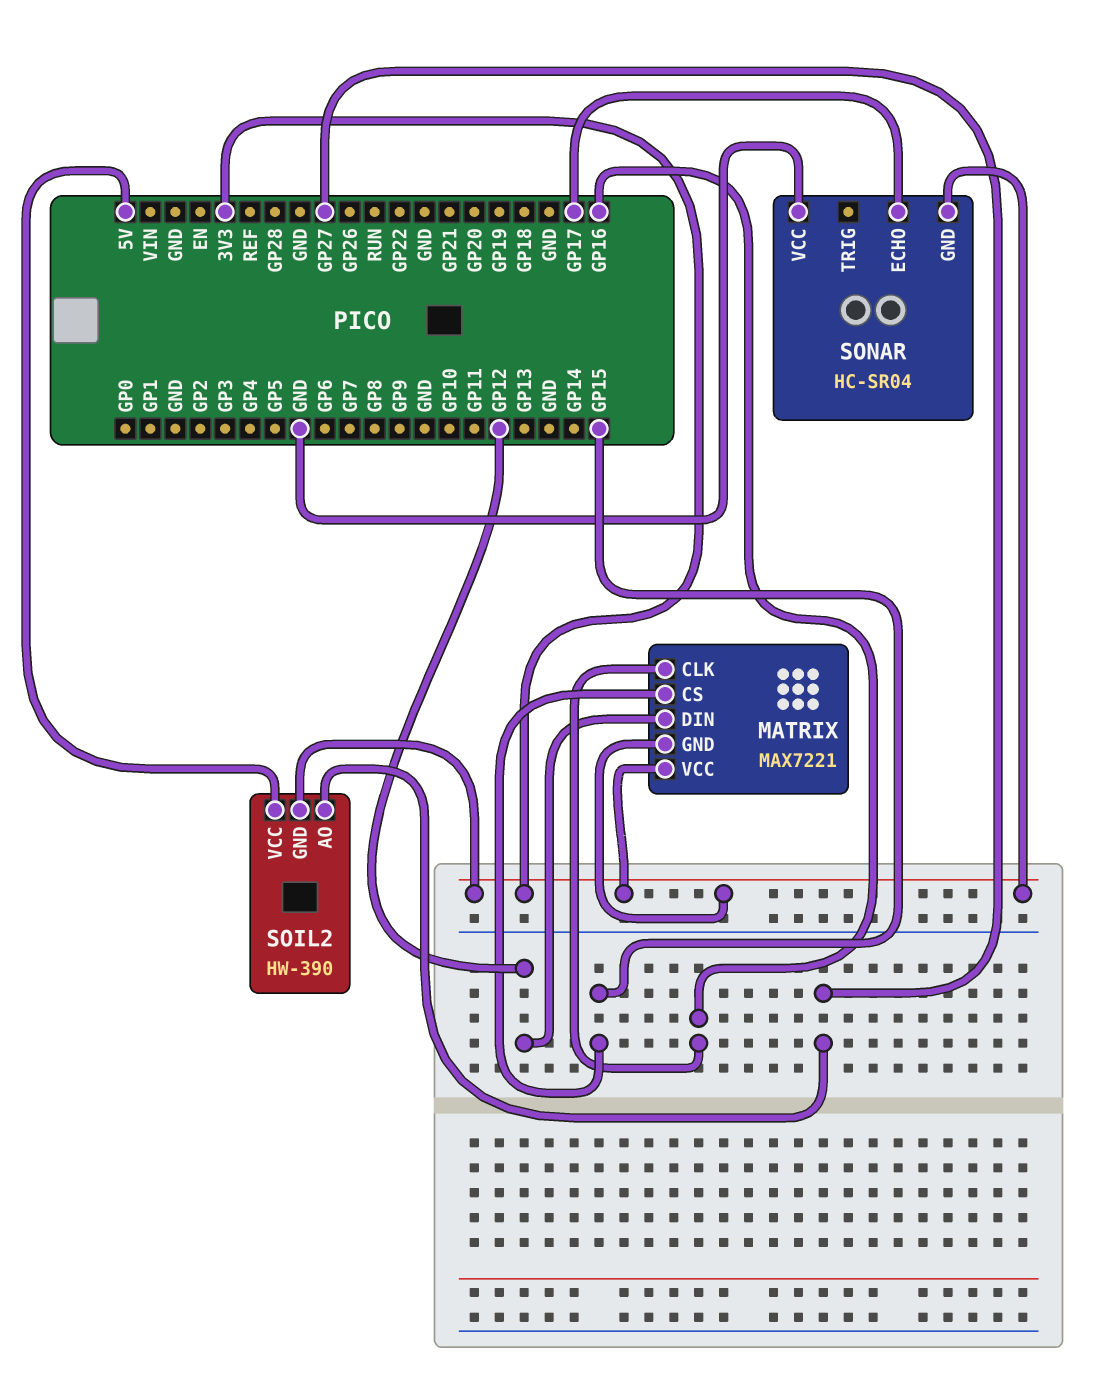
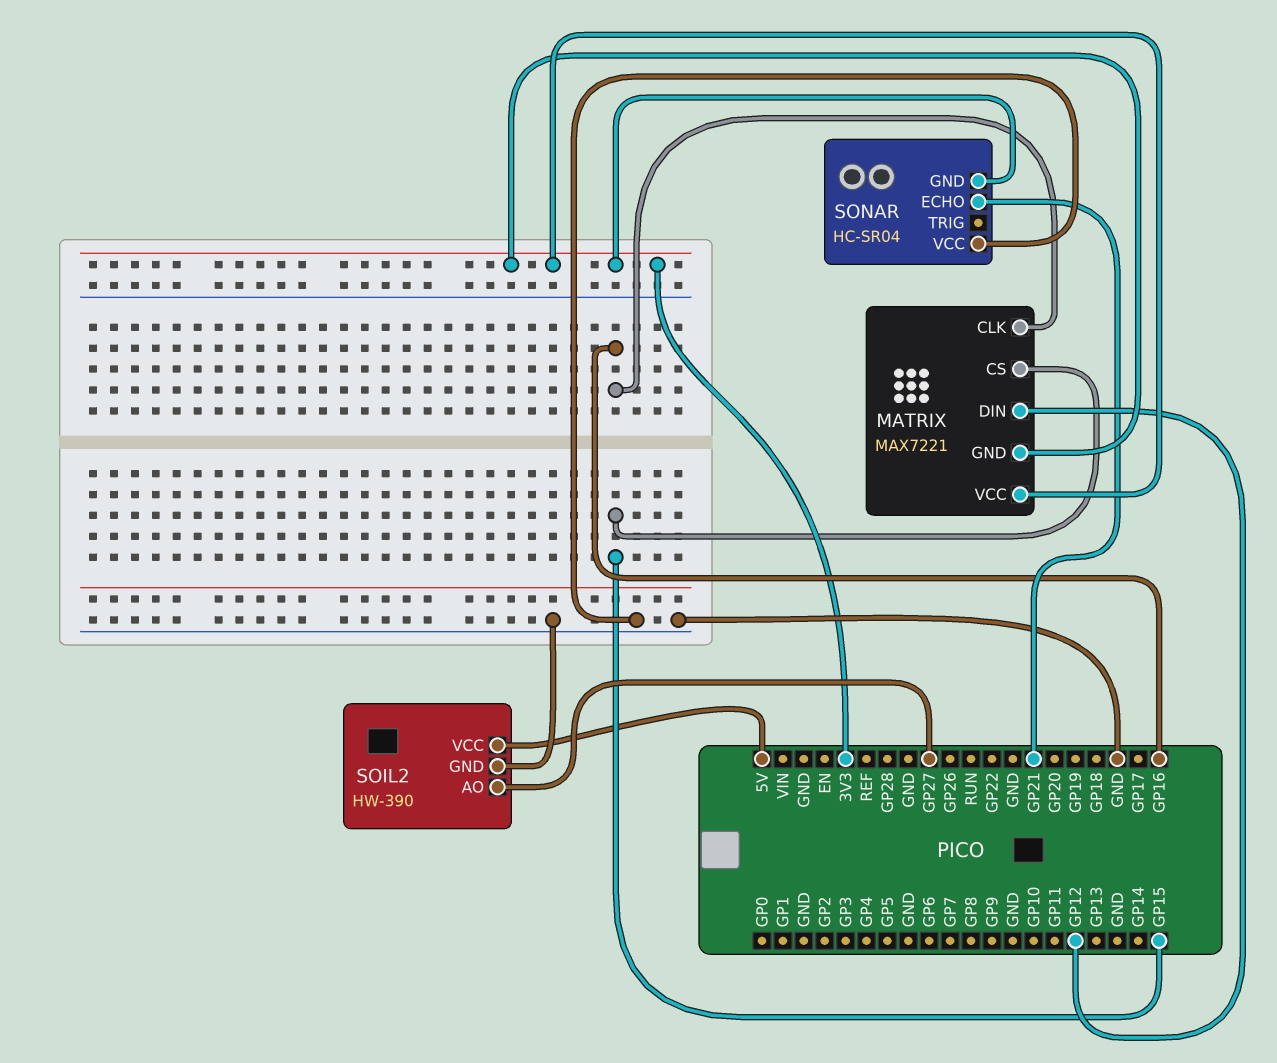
SOIL2 pin GND: 3V3 -> GND
SONAR pin ECHO: GP17 -> GP21

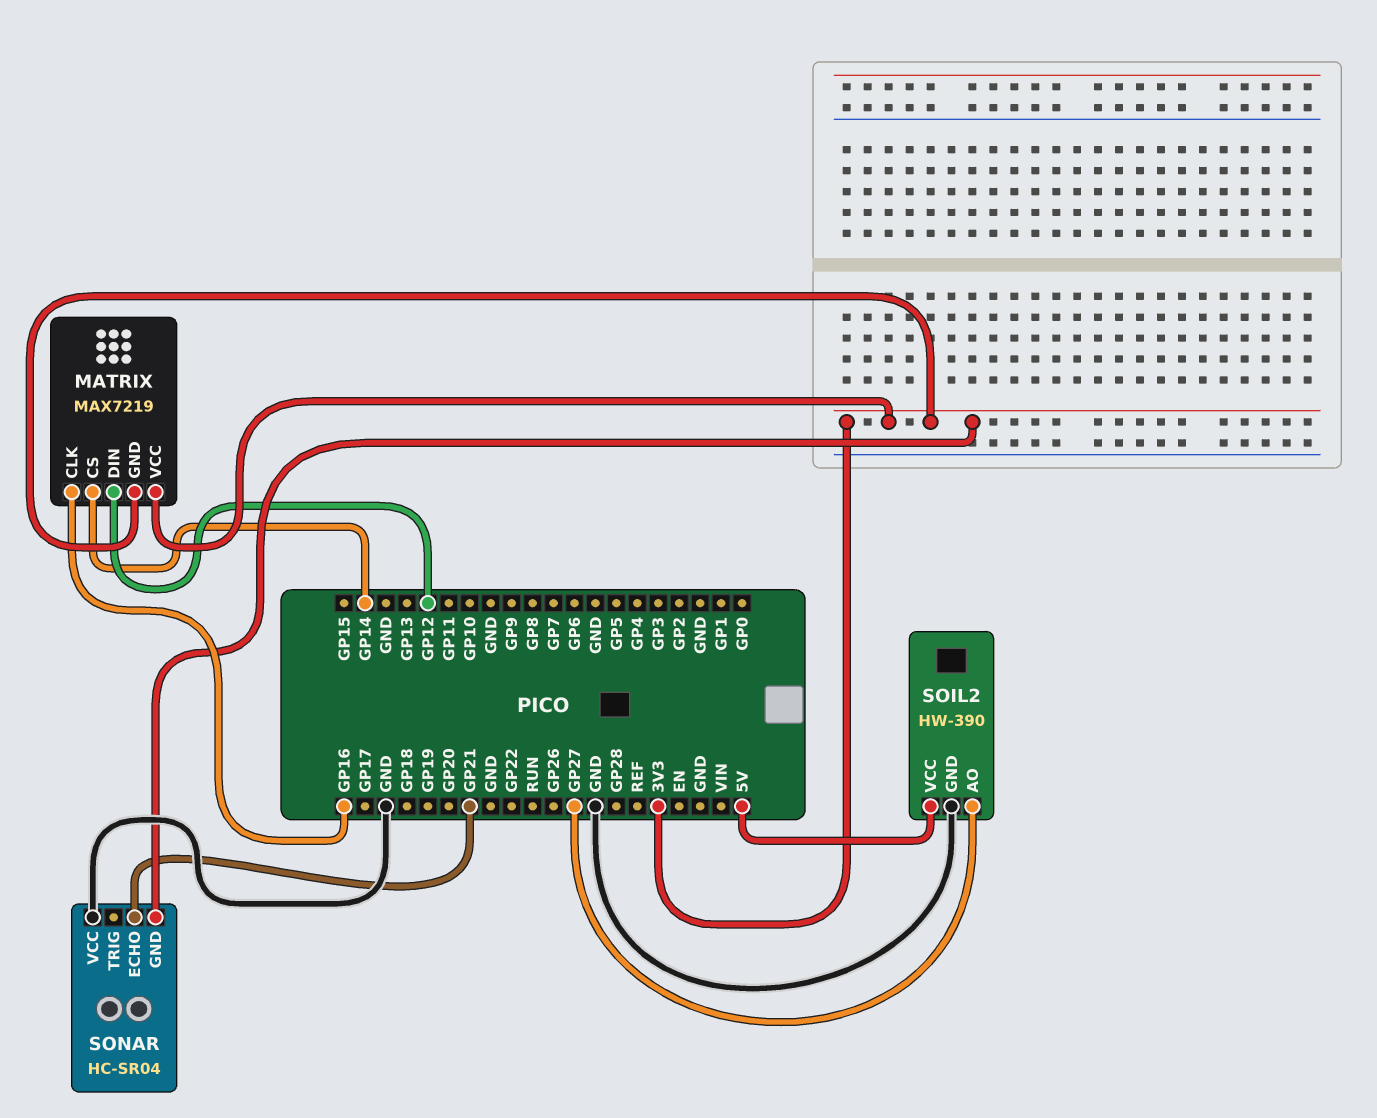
MATRIX: MAX7221 -> MAX7219
MATRIX pin CS: GP15 -> GP14

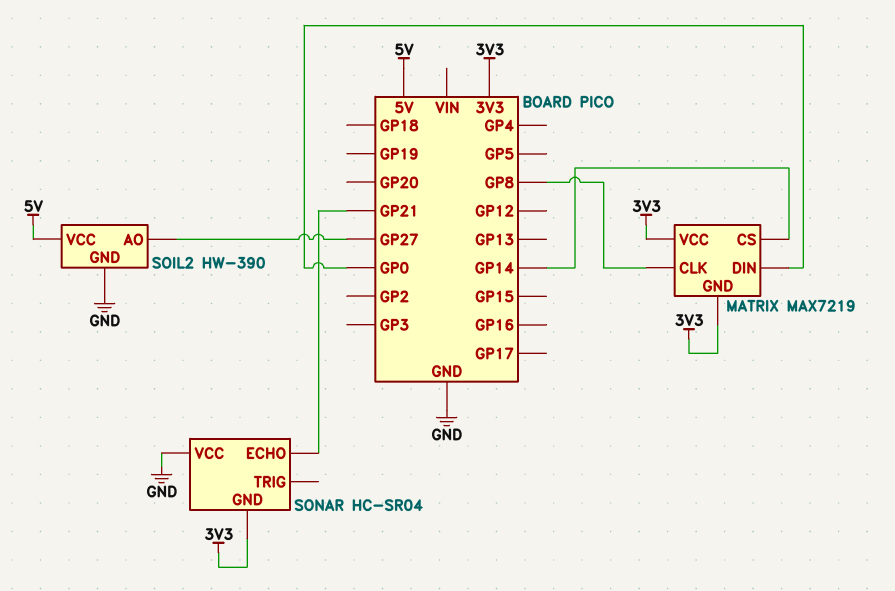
MATRIX pin CLK: GP16 -> GP8
MATRIX pin DIN: GP12 -> GP0

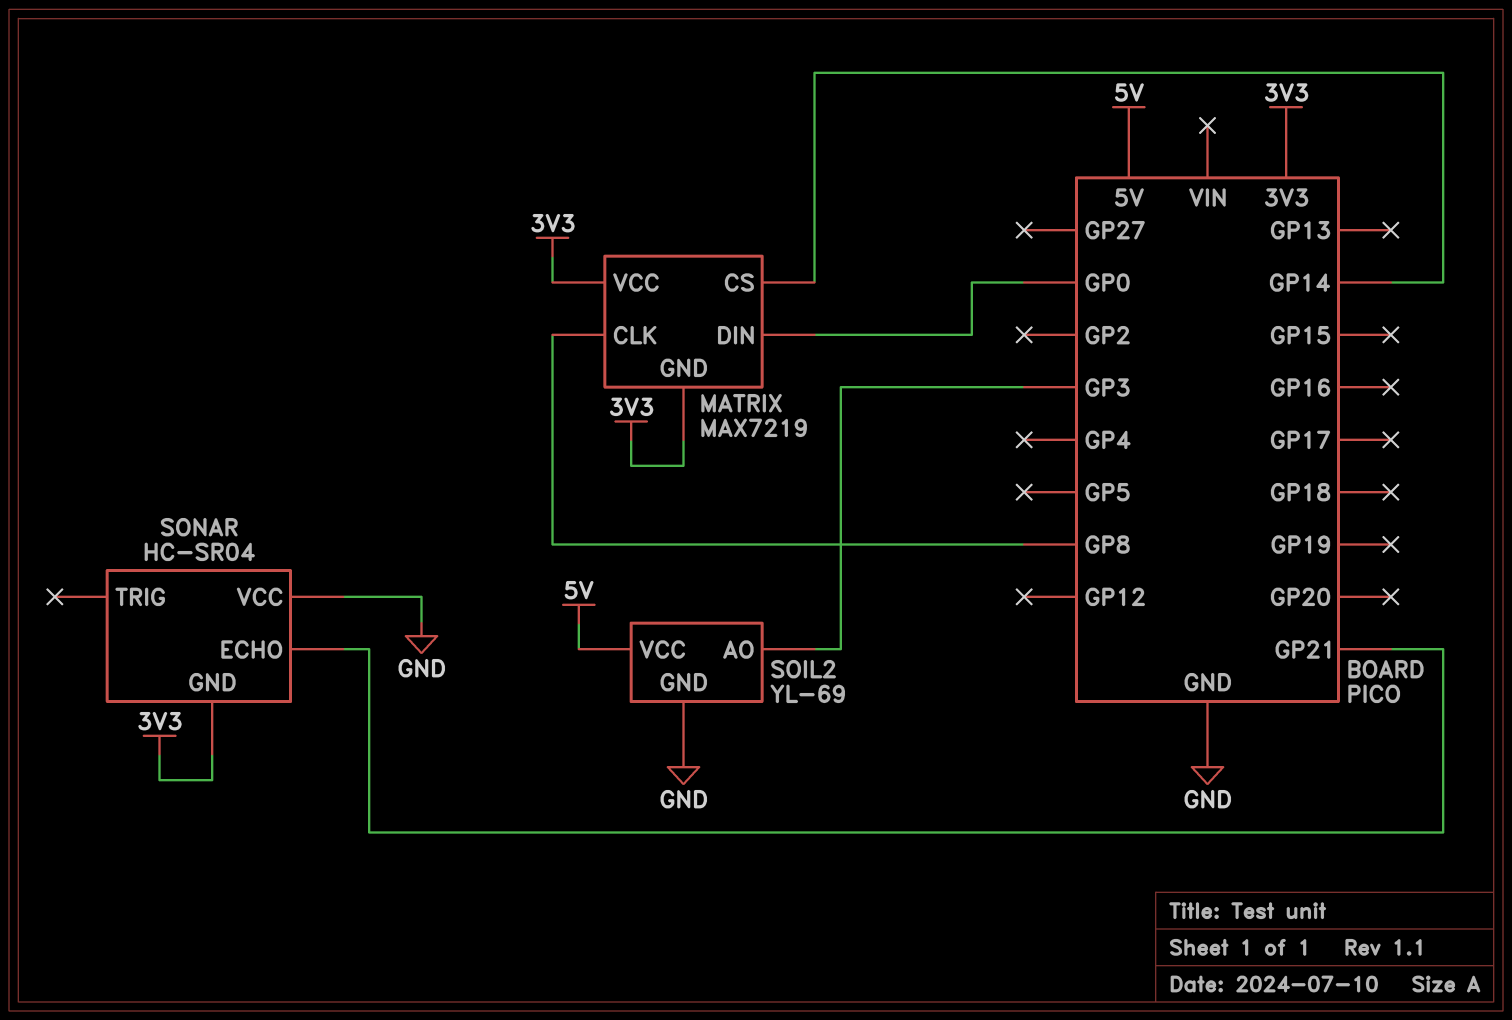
SOIL2: HW-390 -> YL-69
SOIL2 pin AO: GP27 -> GP3

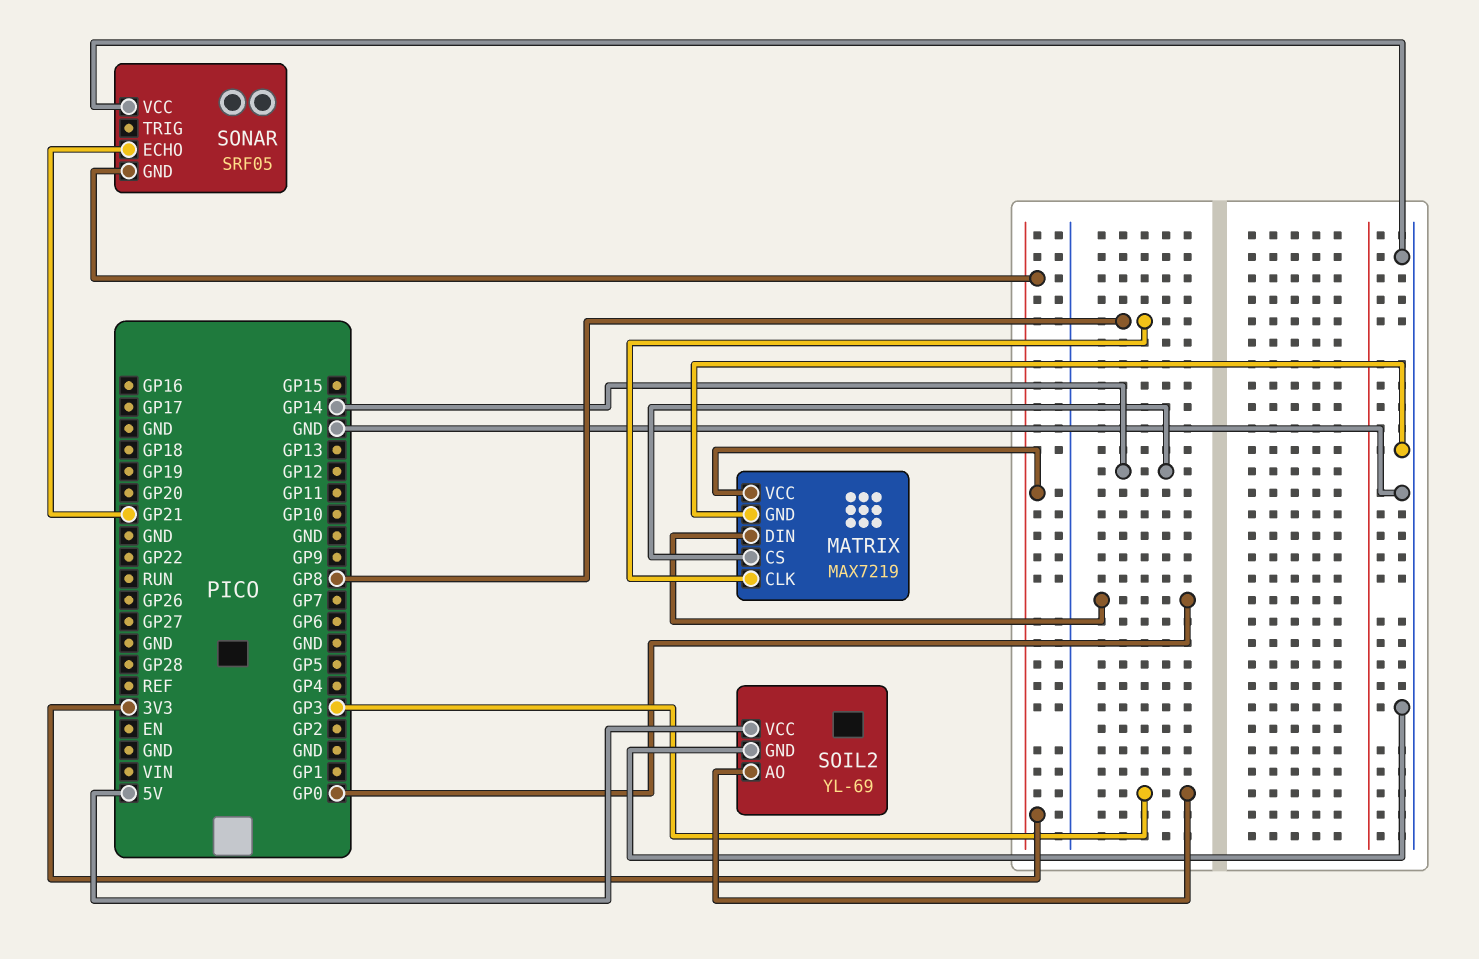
MATRIX pin GND: 3V3 -> GND
SONAR: HC-SR04 -> SRF05

